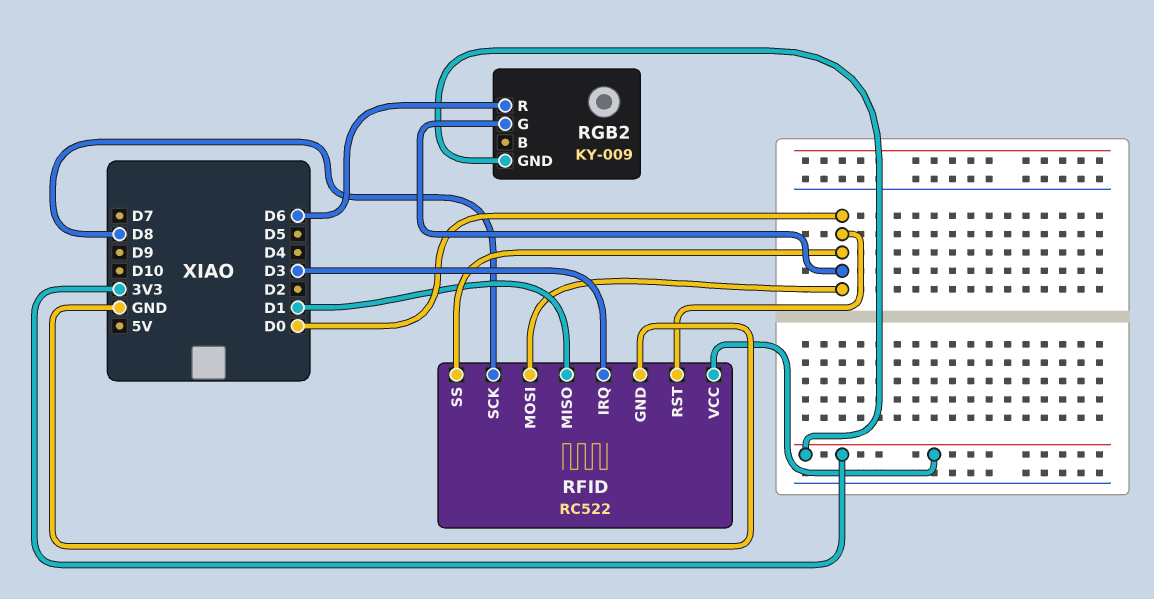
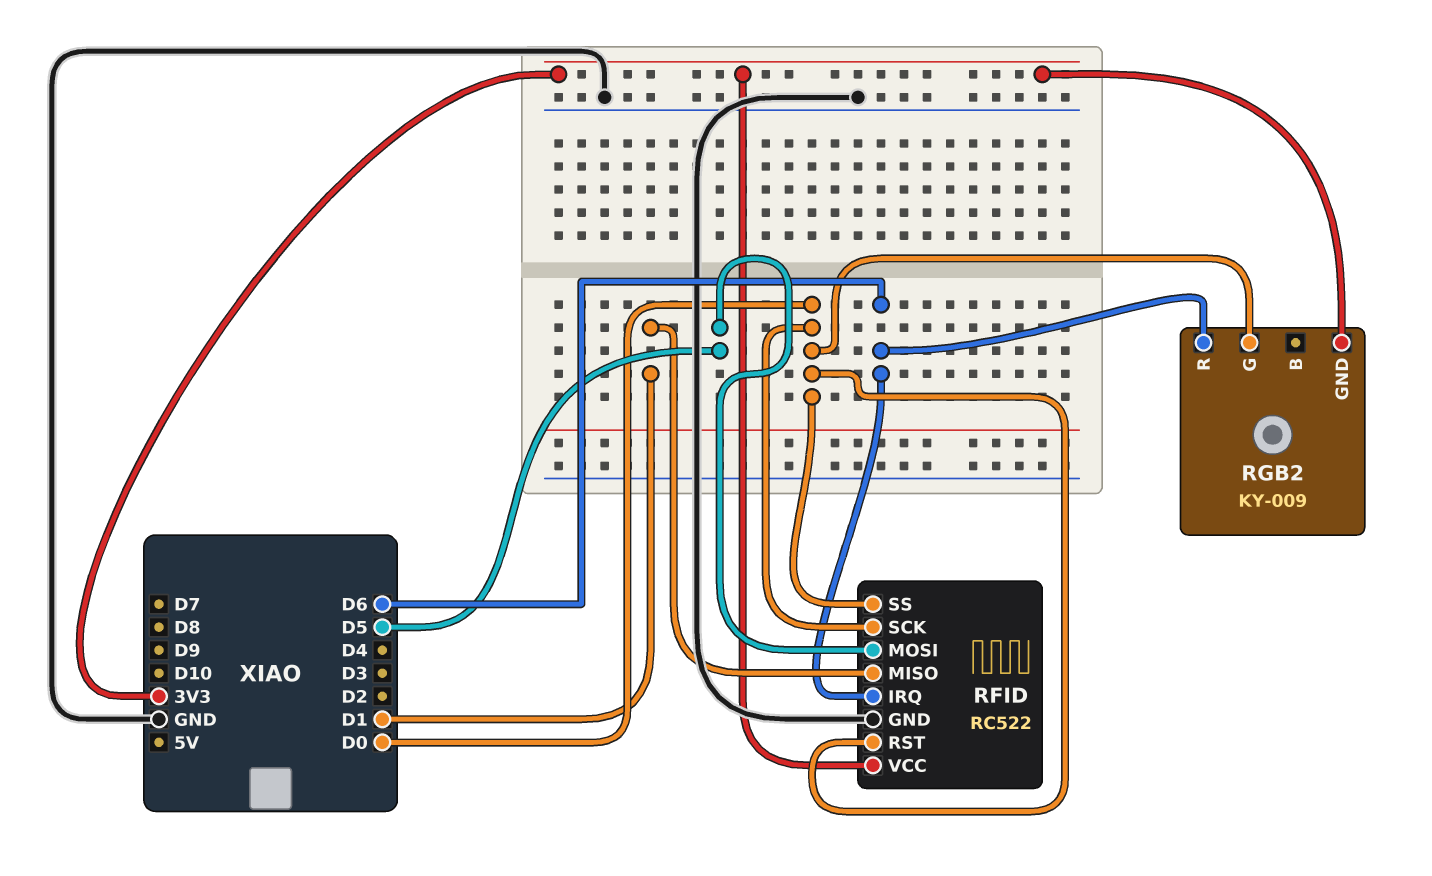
RFID pin IRQ: D3 -> D6
RFID pin MOSI: D0 -> D5
RFID pin SCK: D8 -> D0

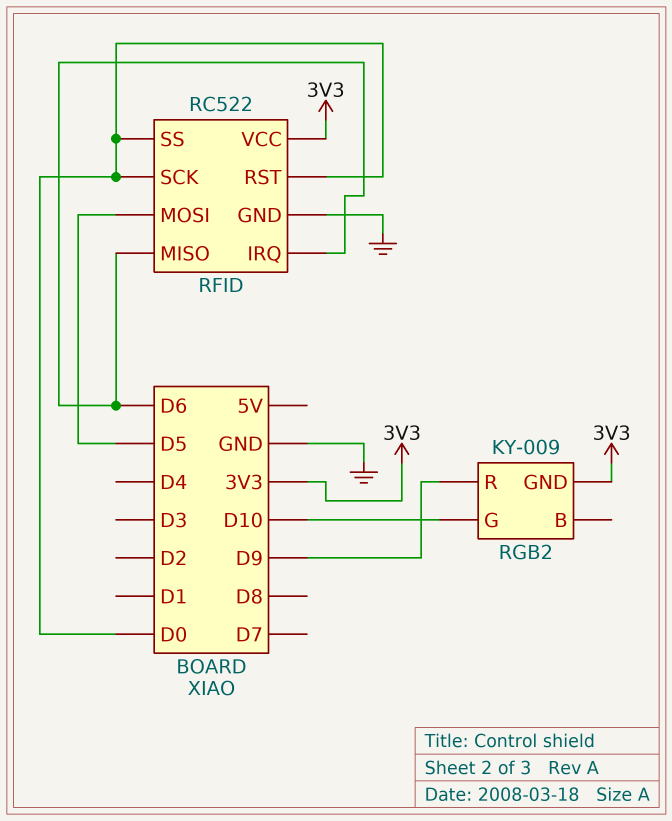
RFID pin MISO: D1 -> D6
RGB2 pin G: D0 -> D10
RGB2 pin R: D6 -> D9

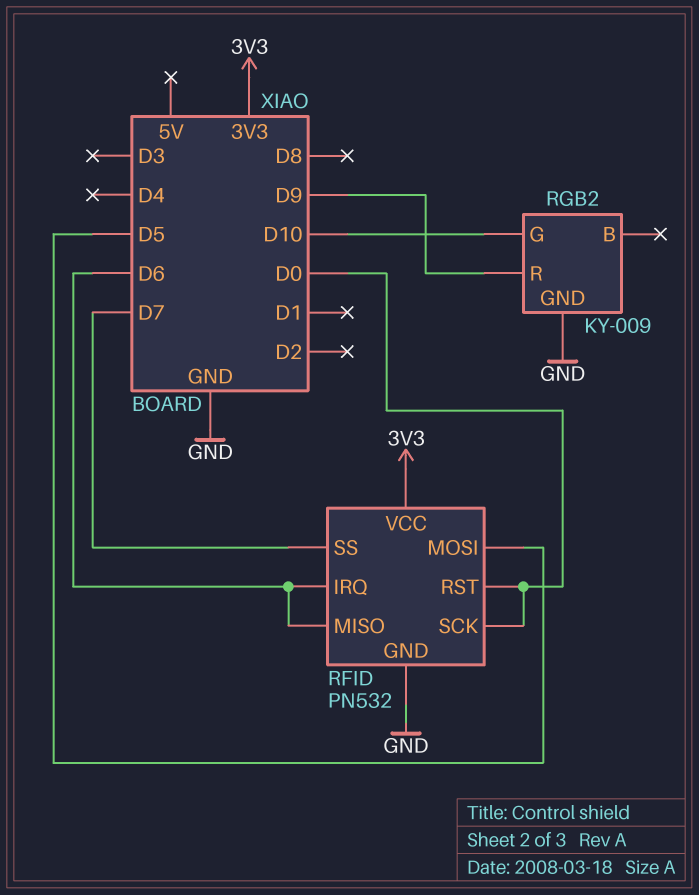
RFID: RC522 -> PN532
RFID pin SS: D0 -> D7
RGB2 pin GND: 3V3 -> GND

